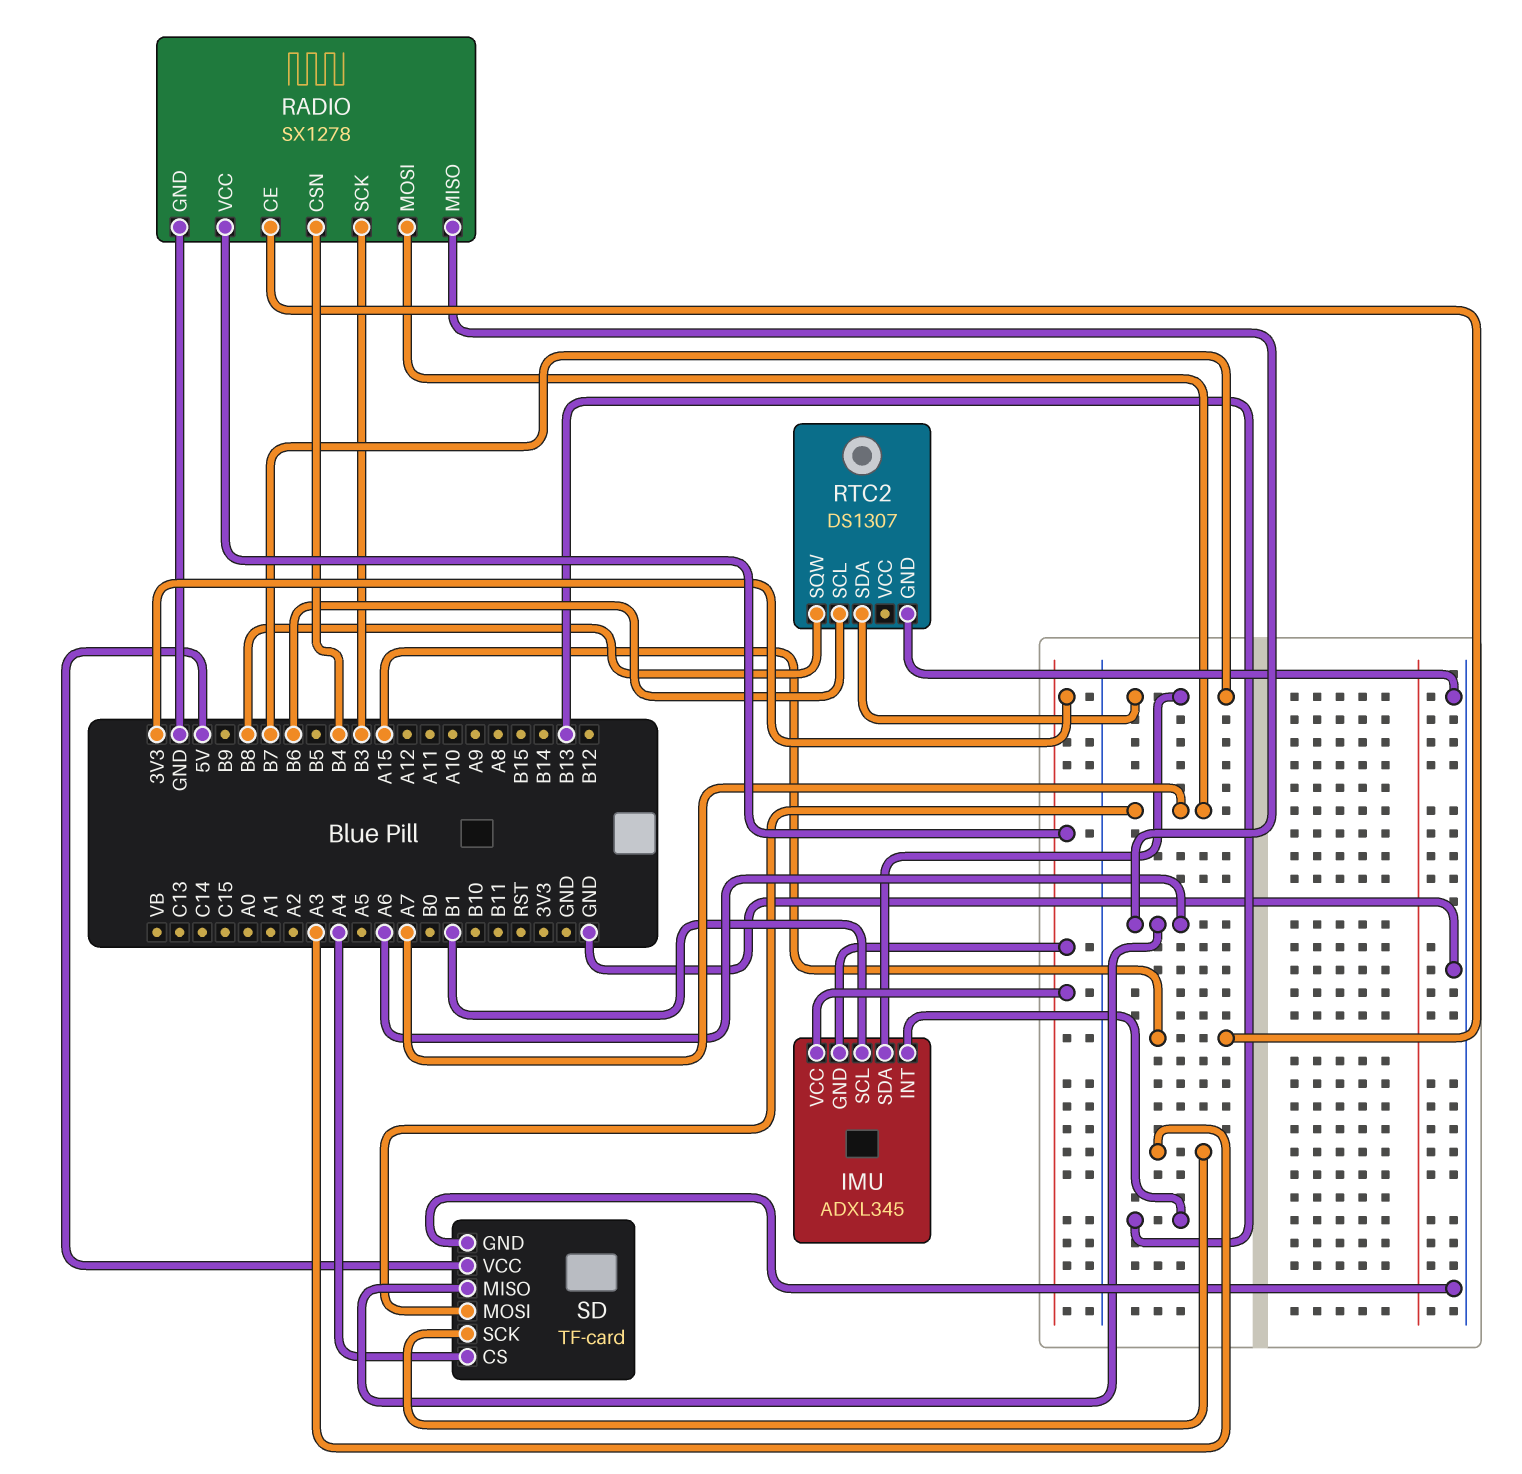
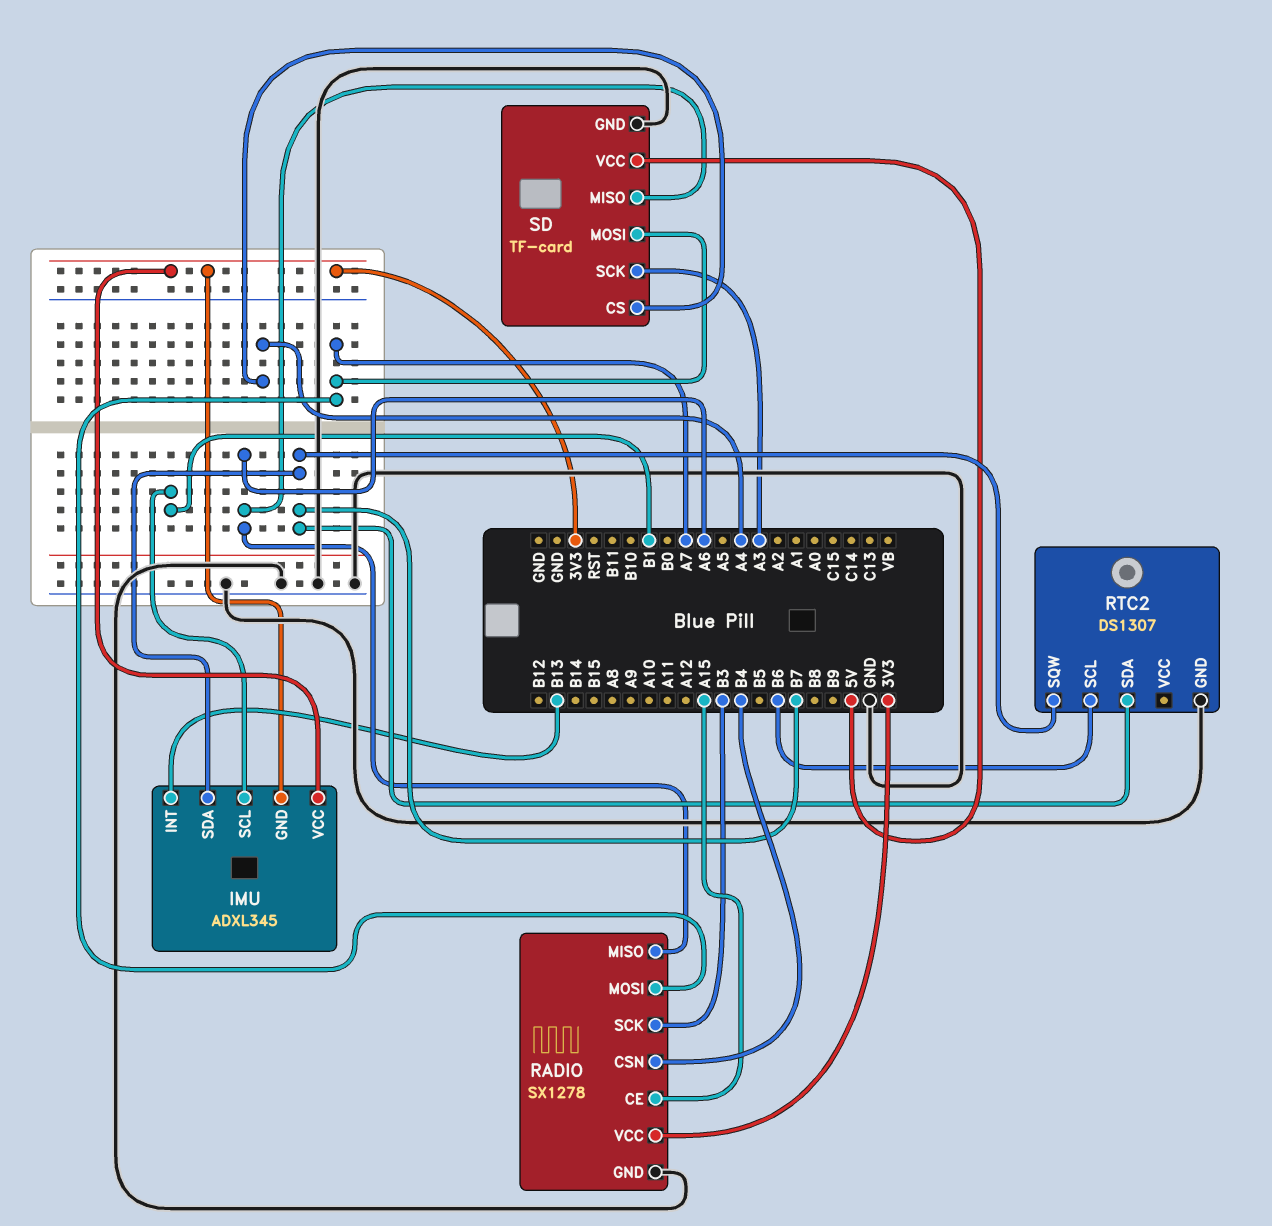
RTC2 pin SQW: B8 -> B7

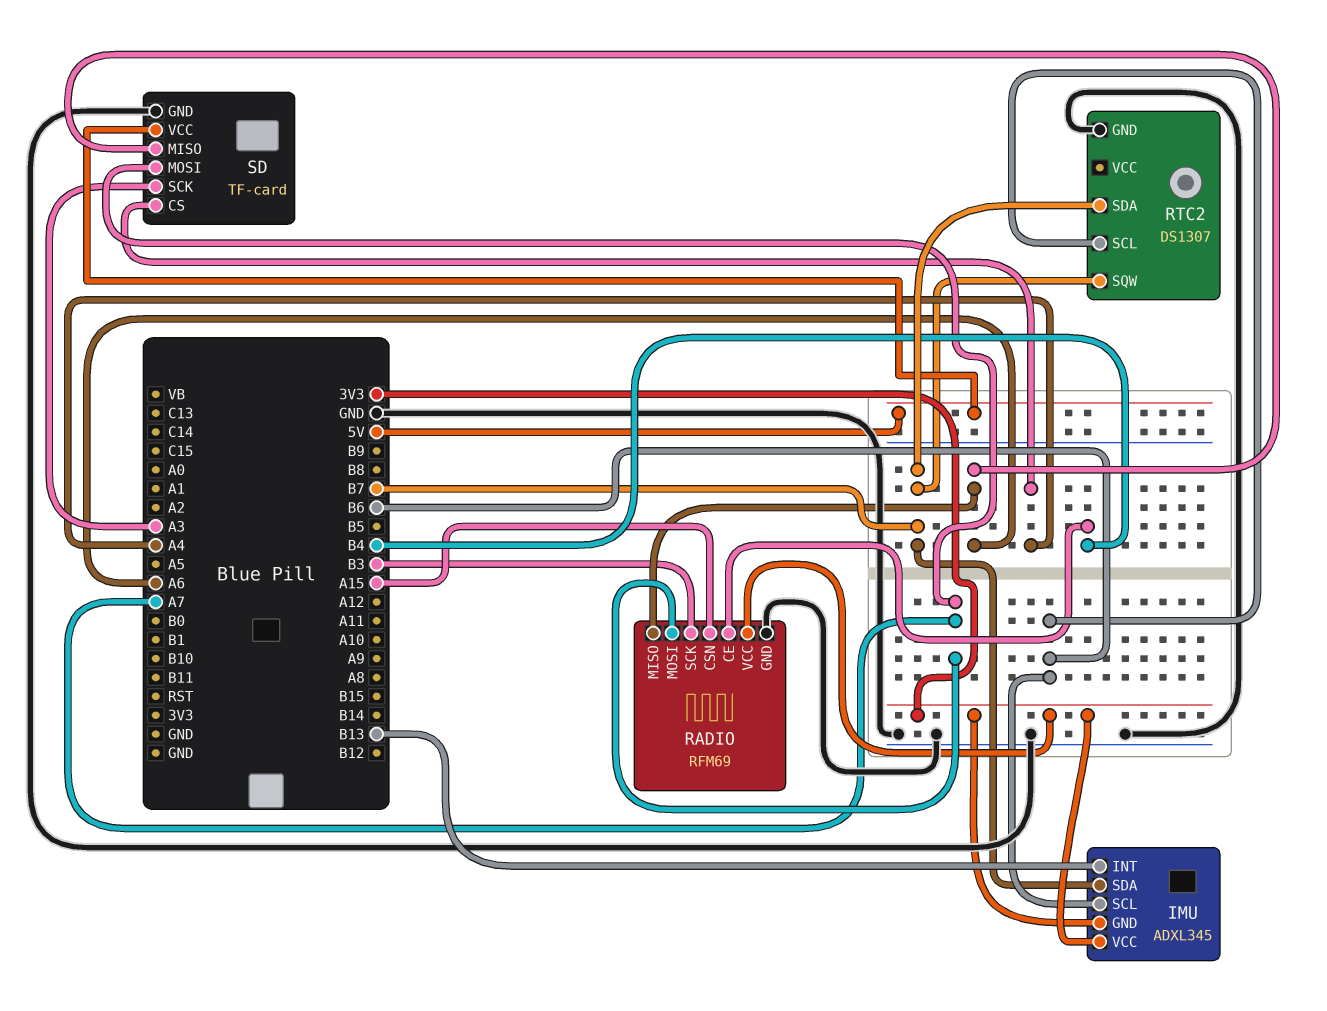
IMU pin SCL: B1 -> B6
RADIO: SX1278 -> RFM69
RADIO pin CE: A15 -> B4
RADIO pin CSN: B4 -> A15

